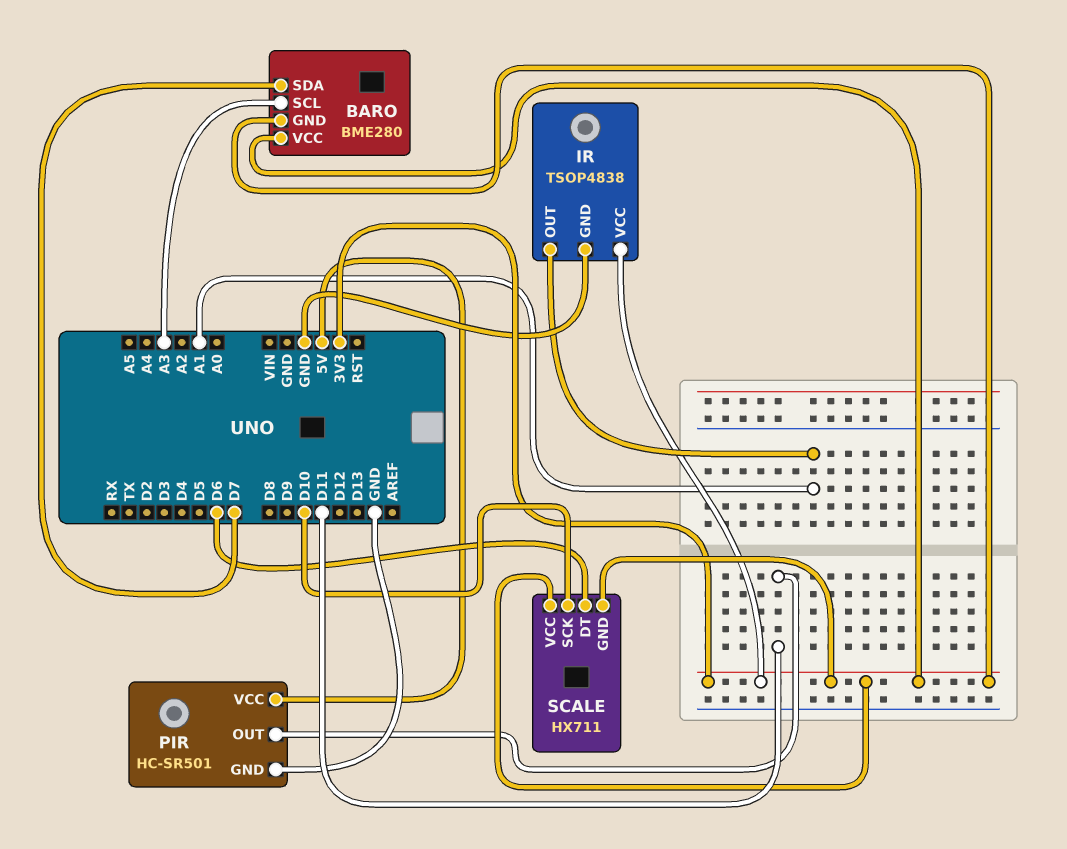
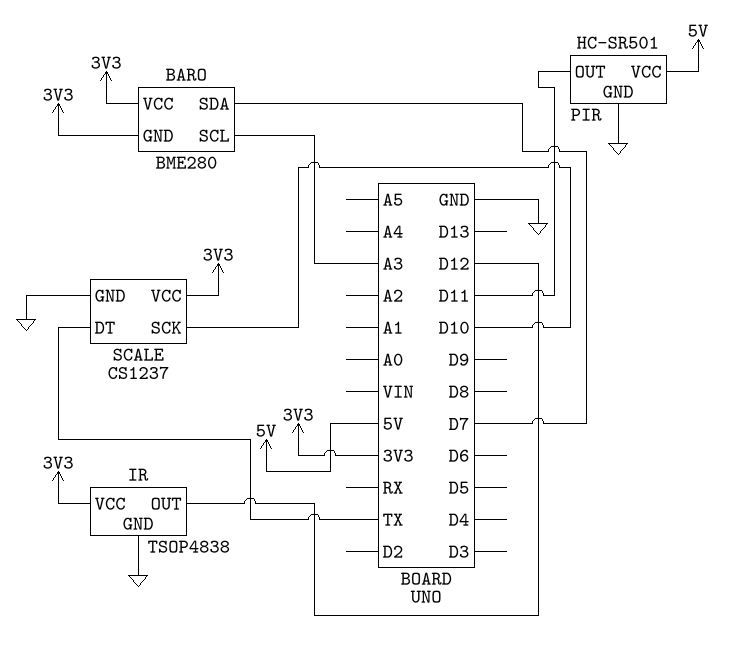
IR pin OUT: A1 -> D12
SCALE: HX711 -> CS1237
SCALE pin DT: D6 -> TX
SCALE pin GND: 3V3 -> GND

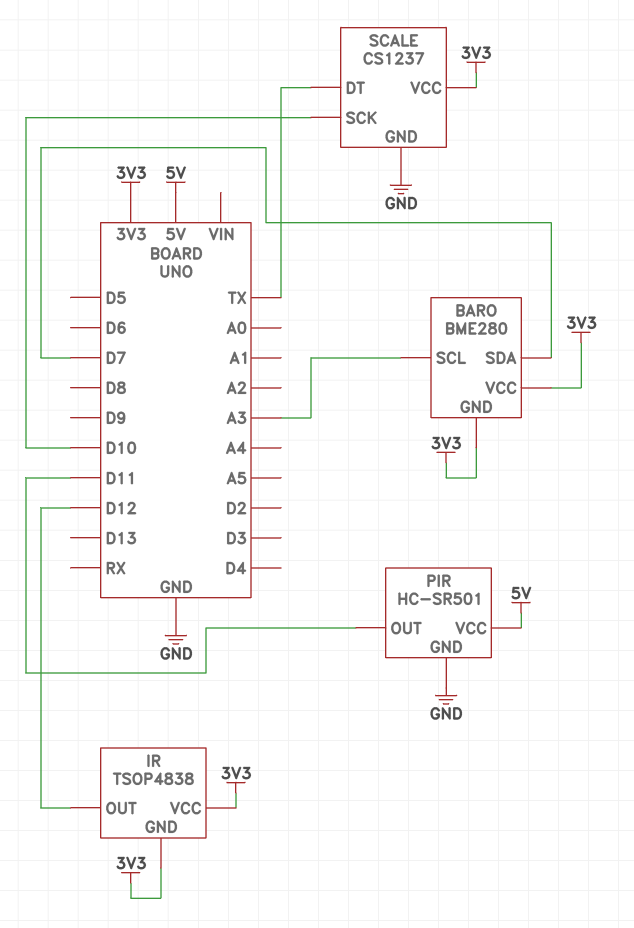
IR pin GND: GND -> 3V3

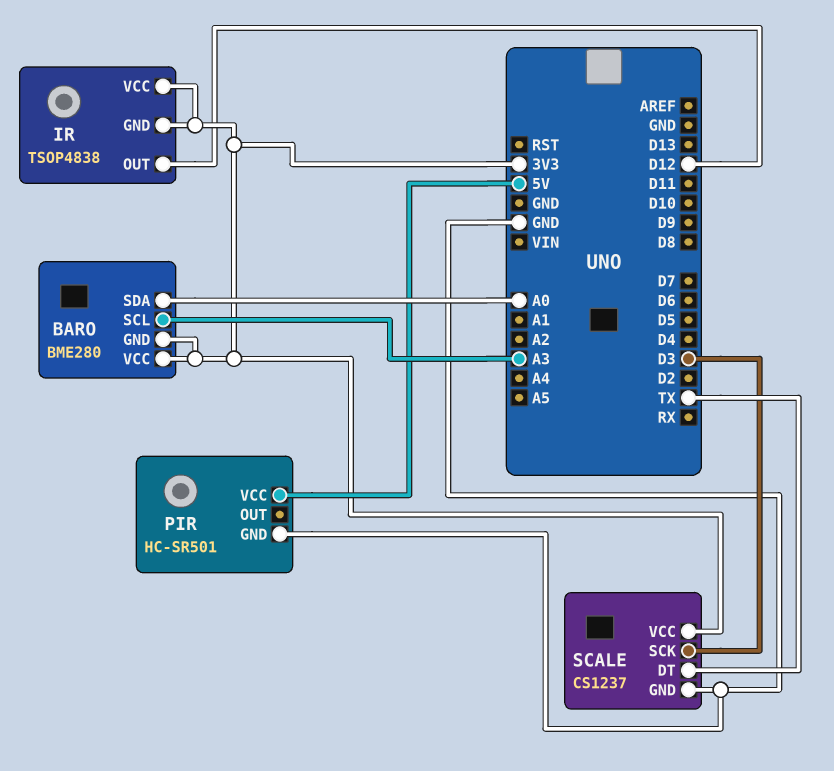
BARO pin SDA: D7 -> A0
PIR pin OUT: D11 -> none
SCALE pin SCK: D10 -> D3

